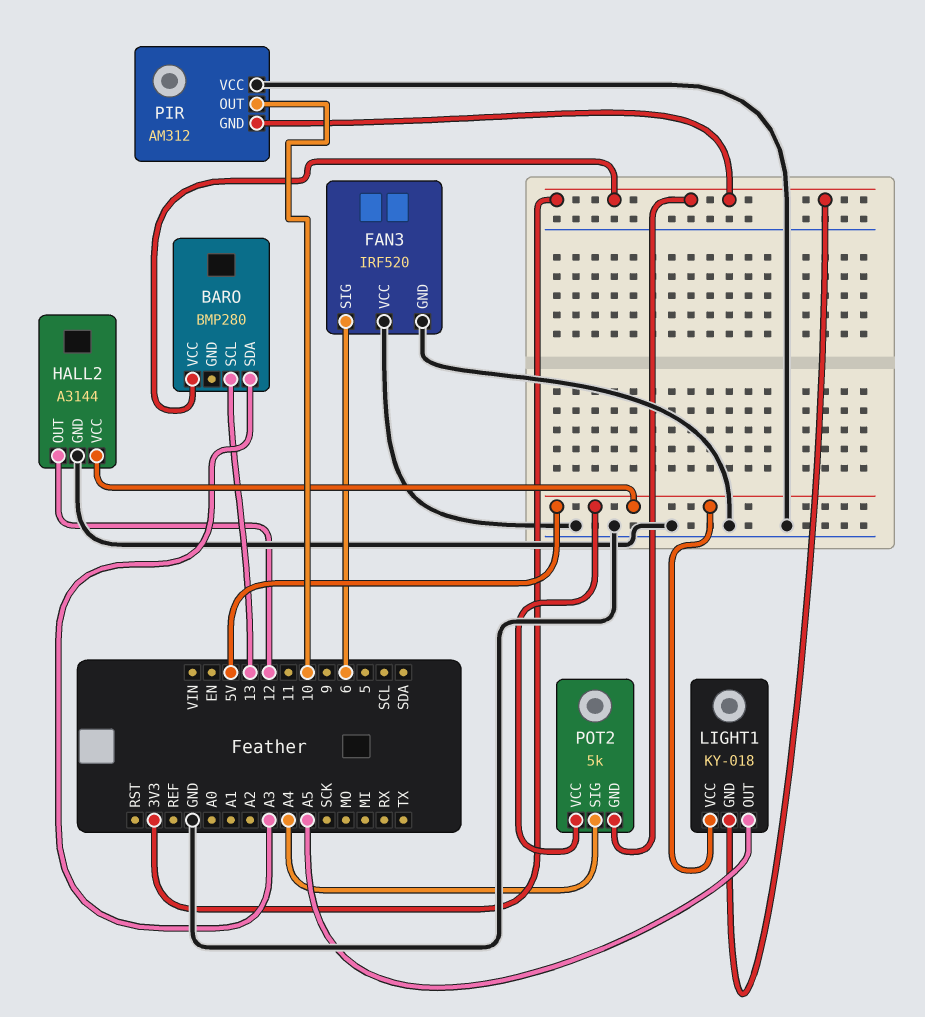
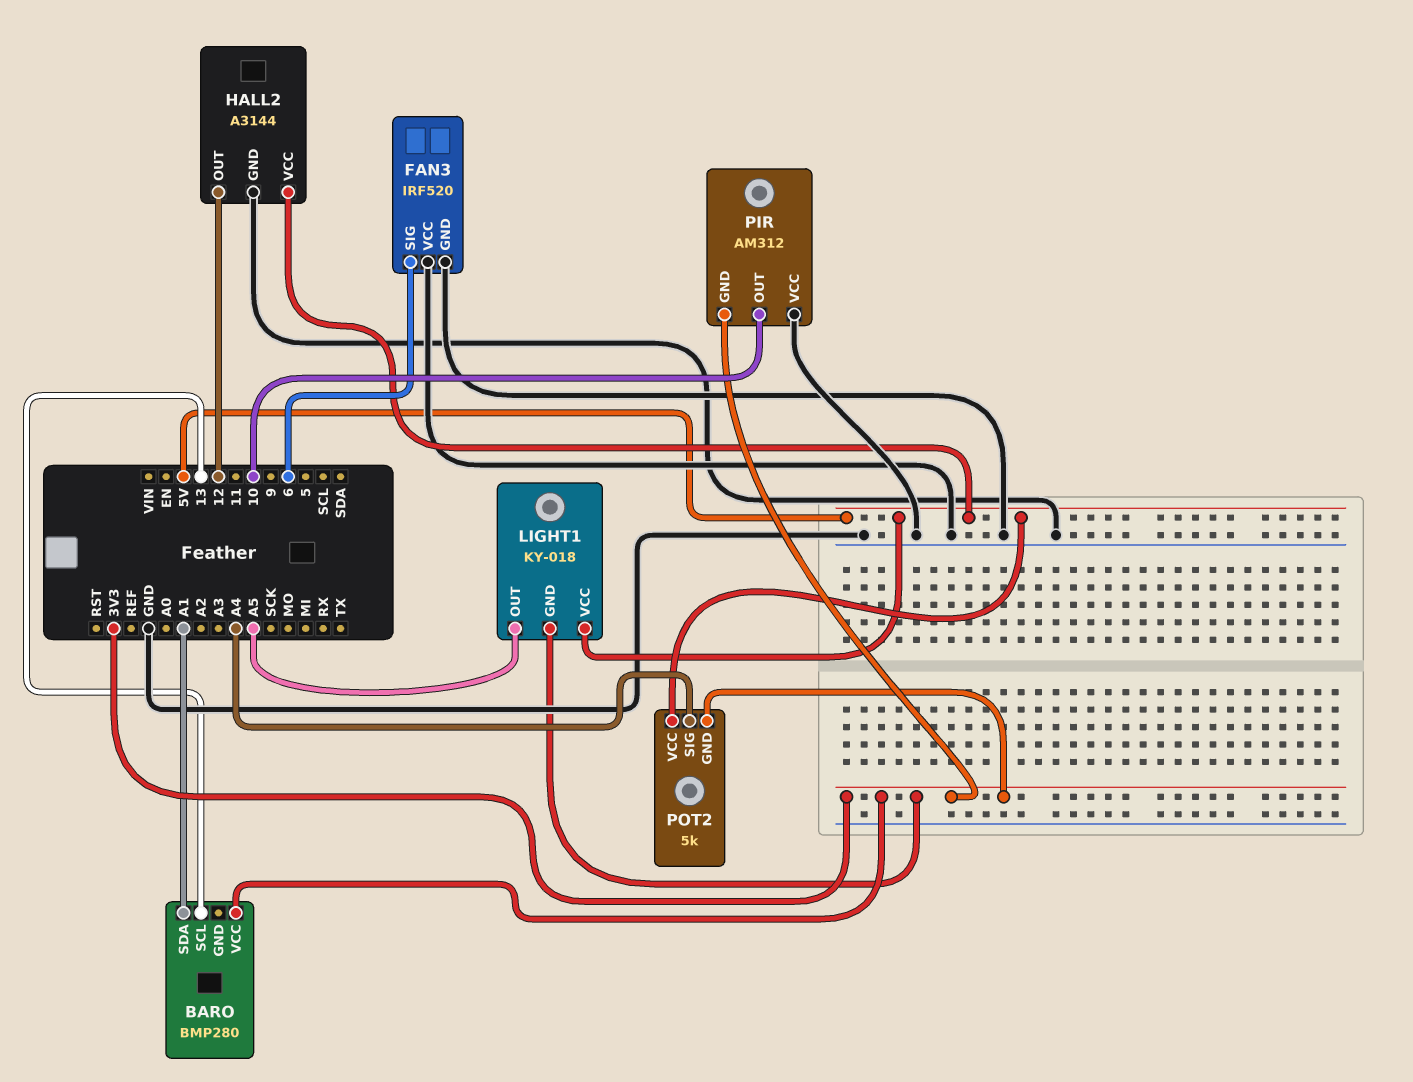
BARO pin SDA: A3 -> A1

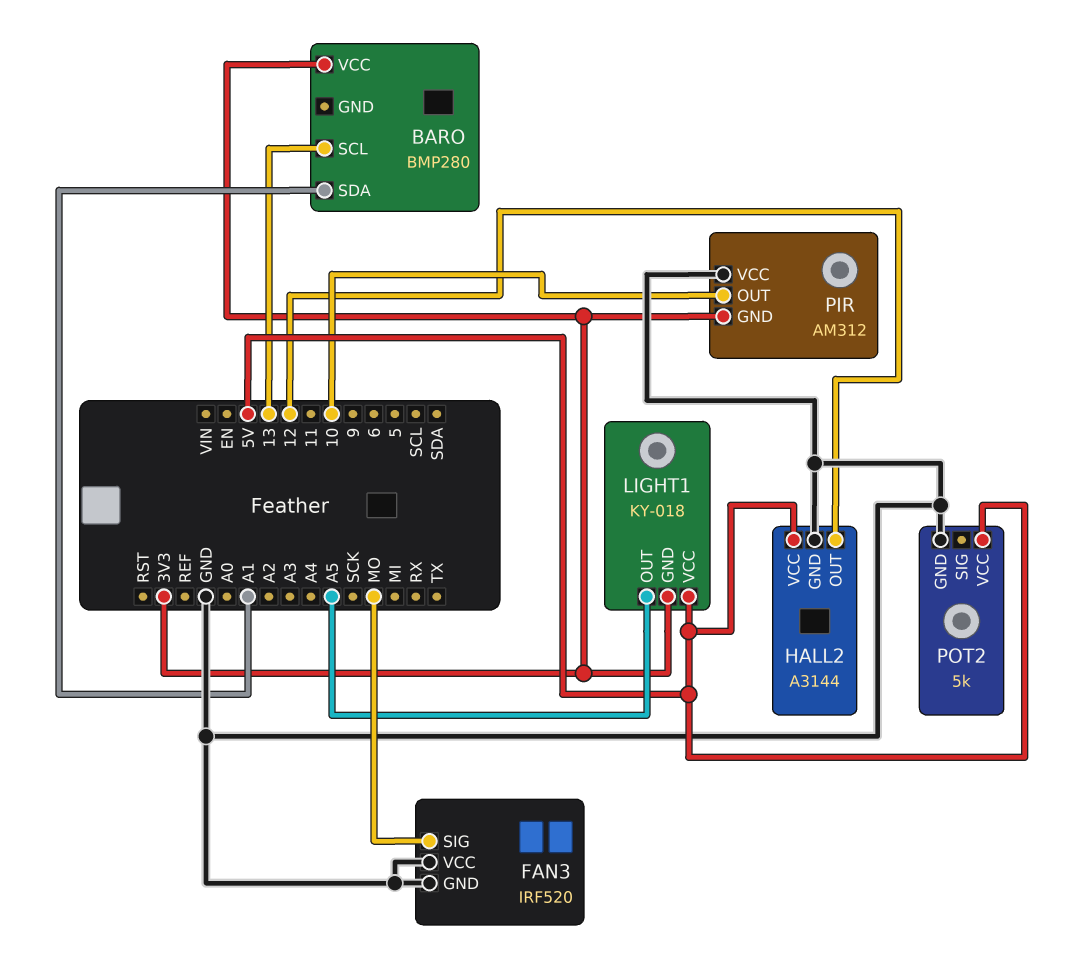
FAN3 pin SIG: 6 -> MO
POT2 pin GND: 3V3 -> GND
POT2 pin SIG: A4 -> none

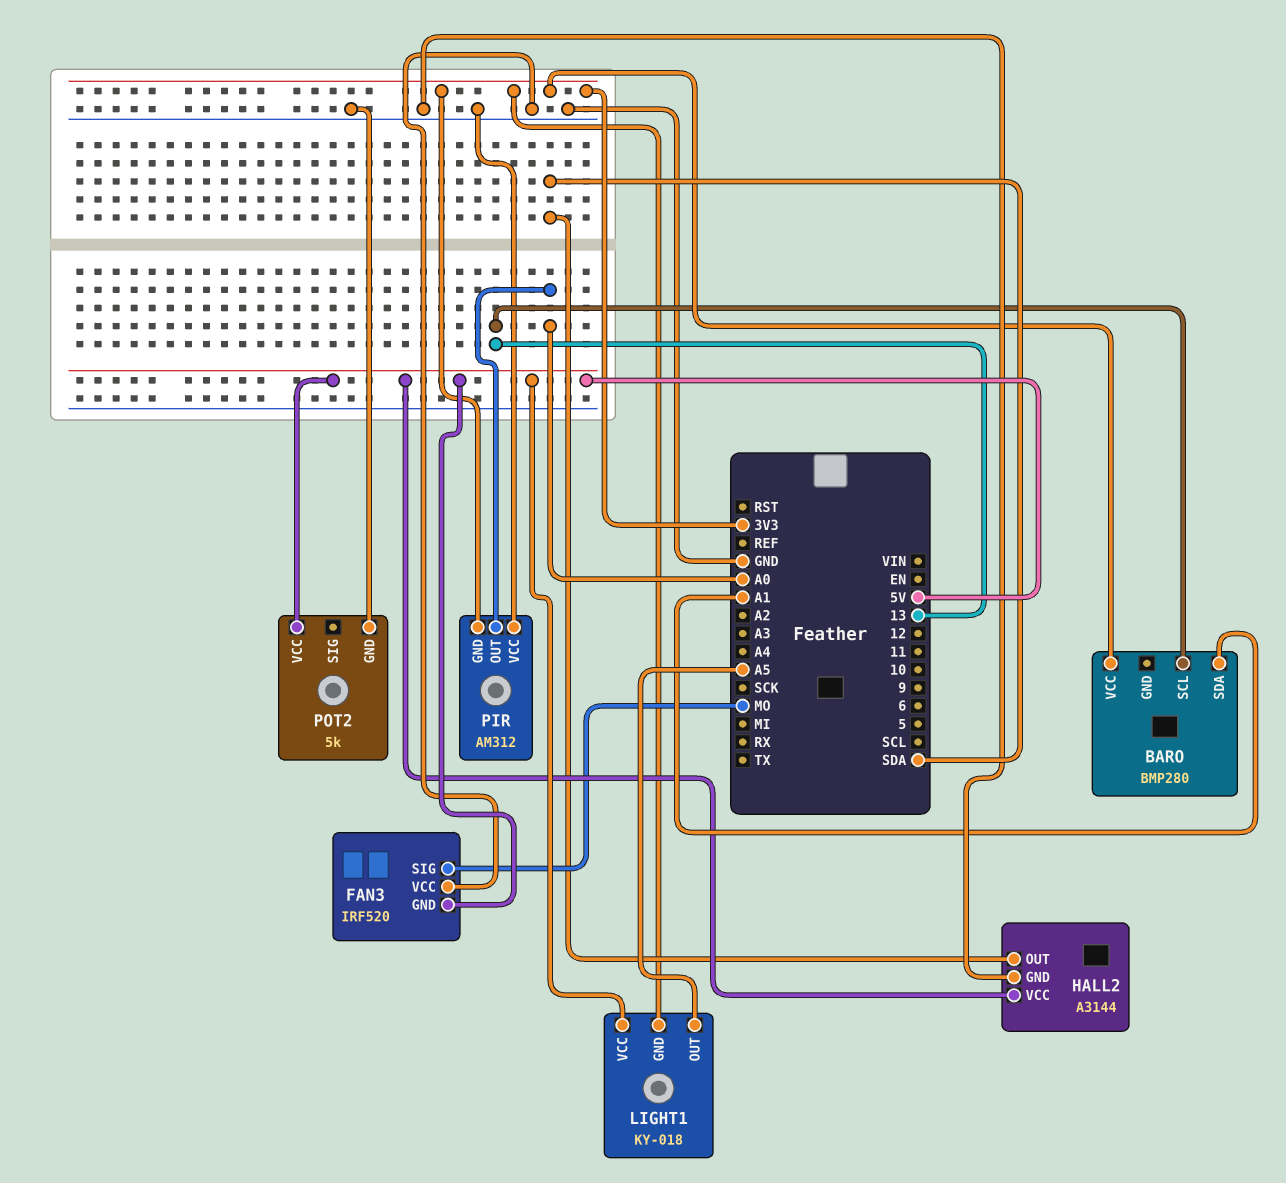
FAN3 pin GND: GND -> 5V
HALL2 pin OUT: 12 -> SDA
PIR pin OUT: 10 -> A0

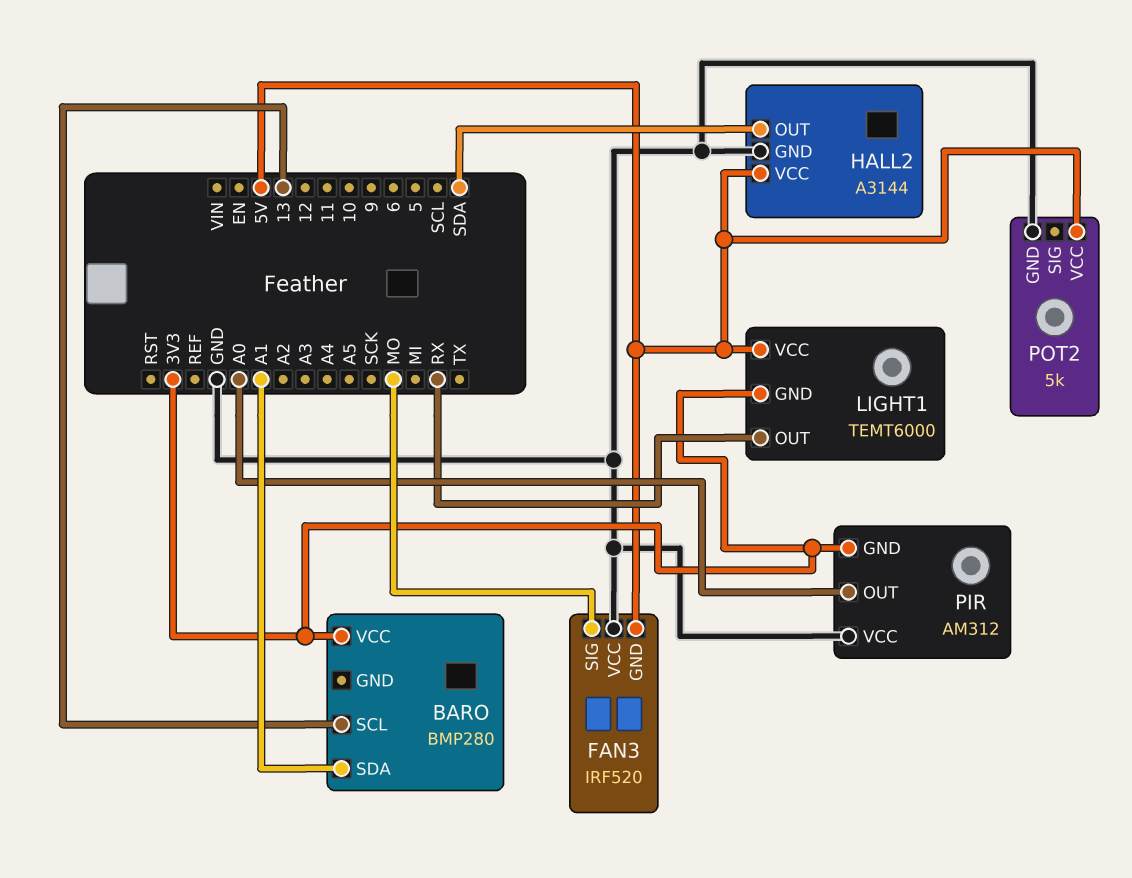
LIGHT1: KY-018 -> TEMT6000
LIGHT1 pin OUT: A5 -> RX

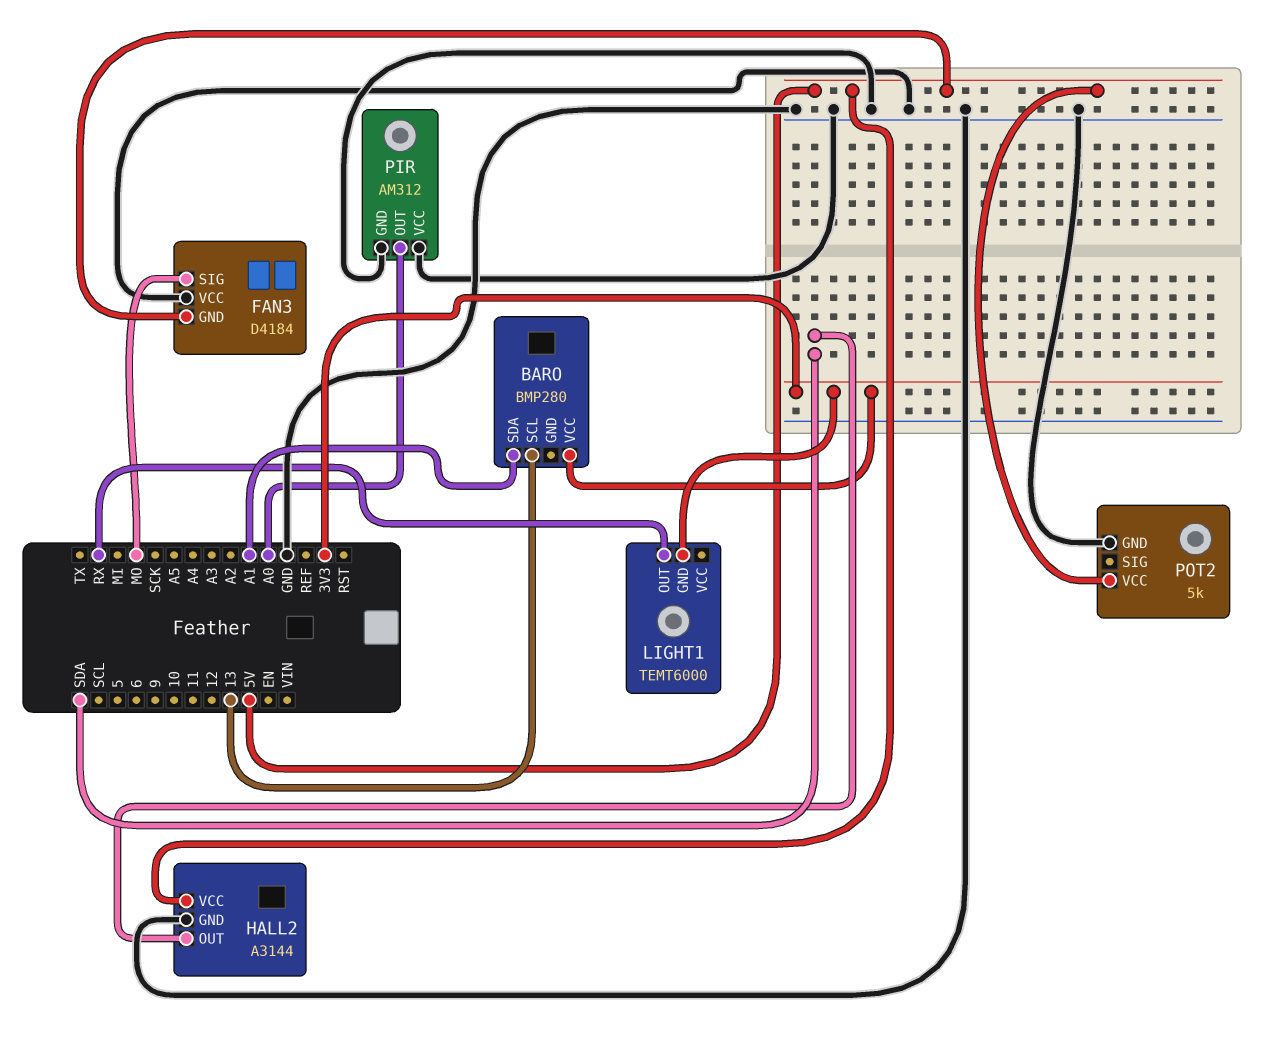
FAN3: IRF520 -> D4184
LIGHT1 pin VCC: 5V -> none
PIR pin GND: 3V3 -> GND

